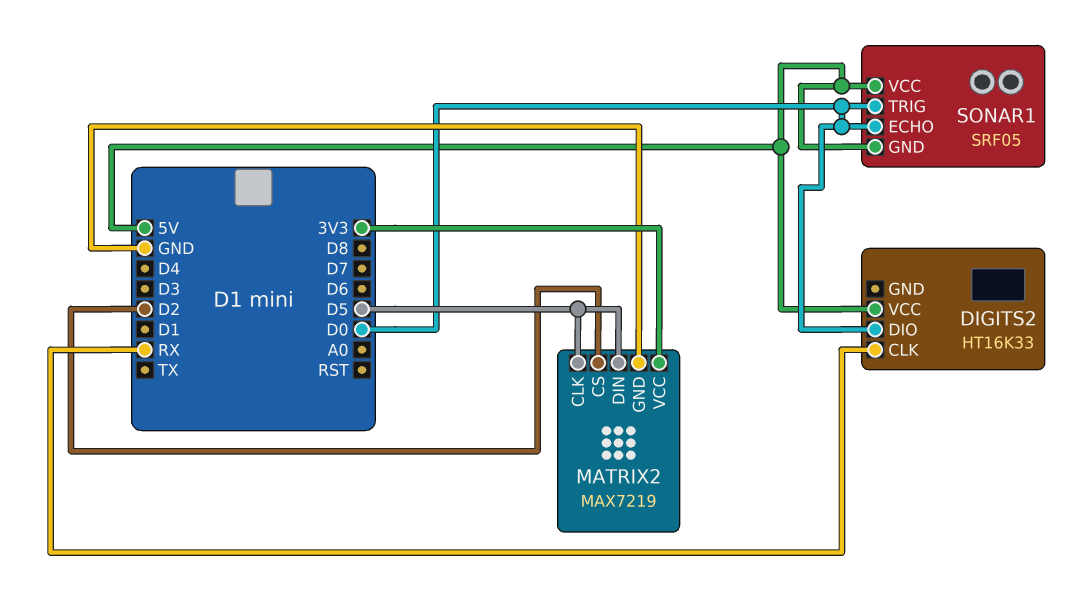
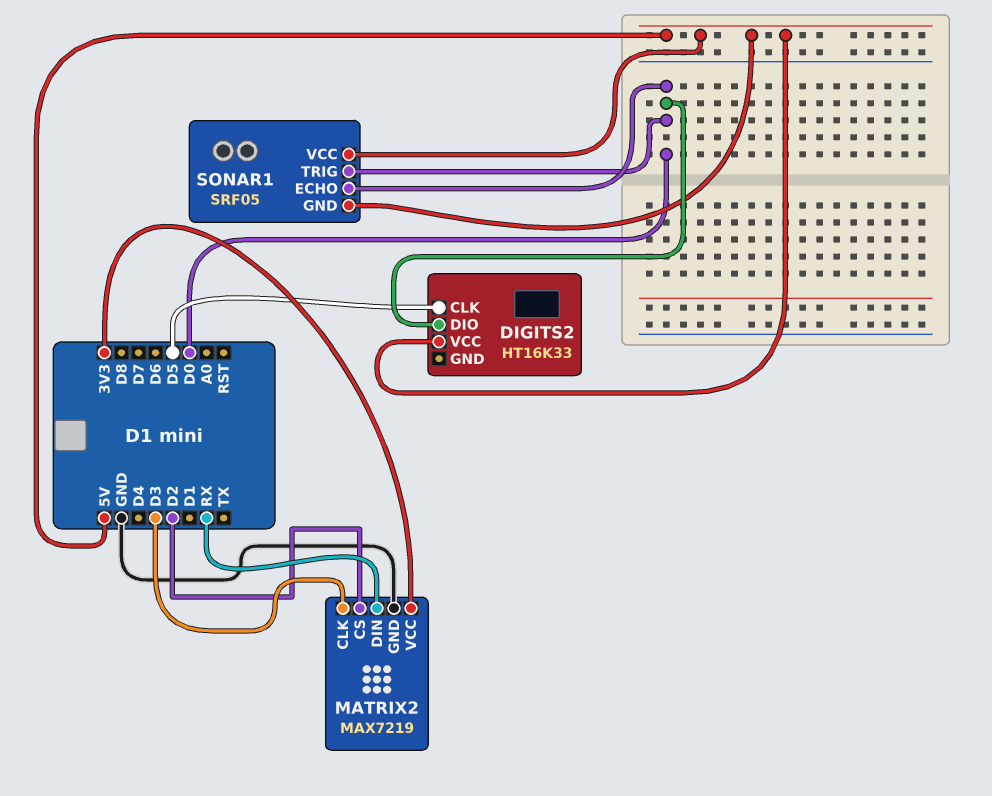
DIGITS2 pin CLK: RX -> D5
MATRIX2 pin CLK: D5 -> D3
MATRIX2 pin DIN: D5 -> RX

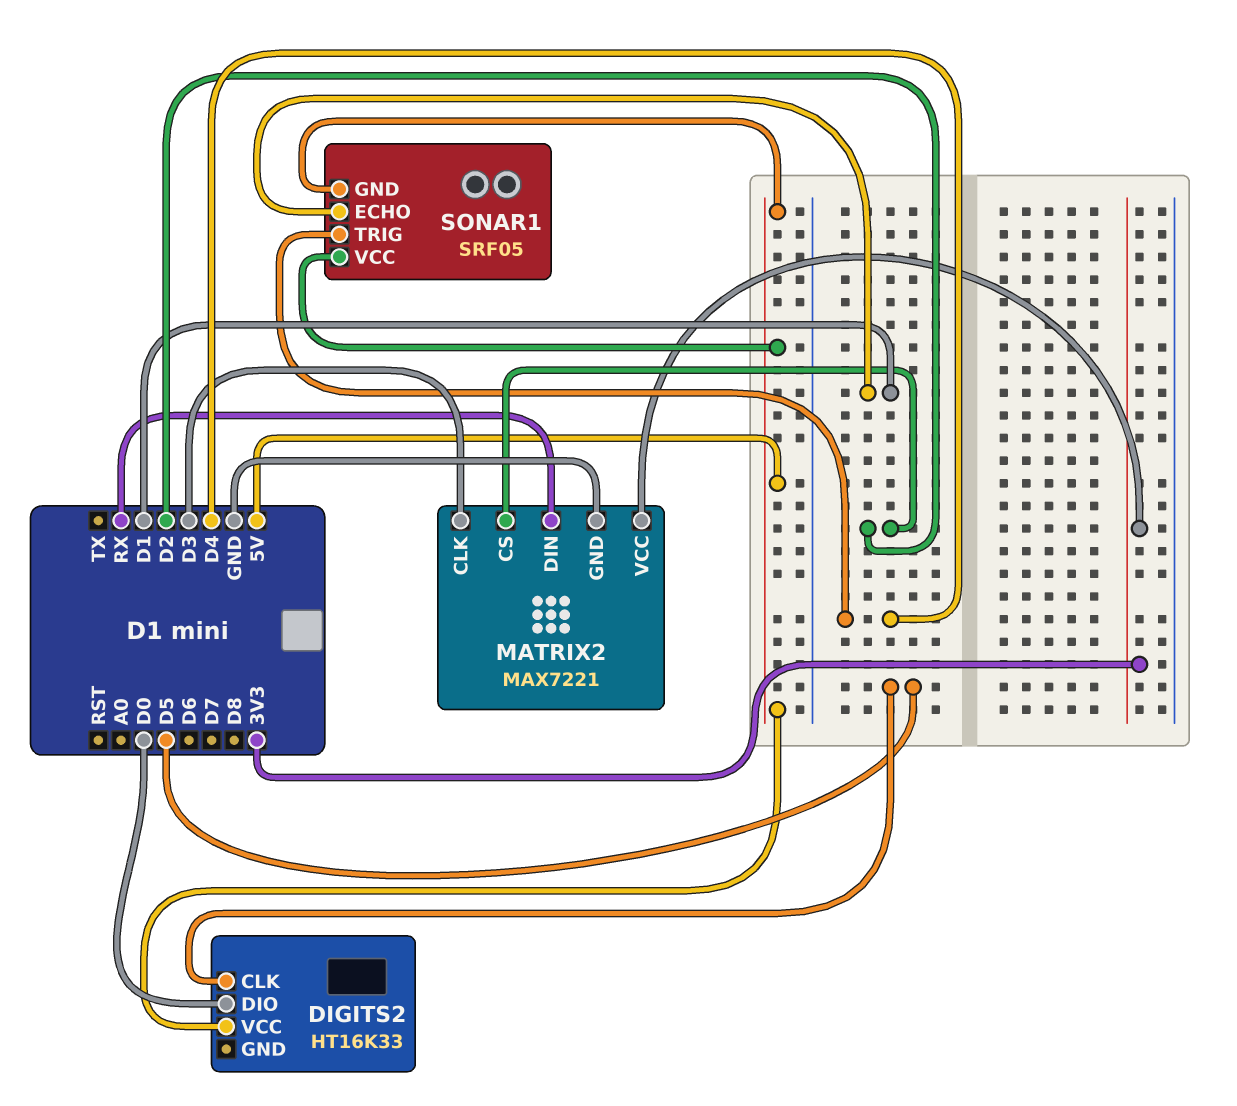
MATRIX2: MAX7219 -> MAX7221
SONAR1 pin ECHO: D0 -> D1
SONAR1 pin TRIG: D0 -> D4

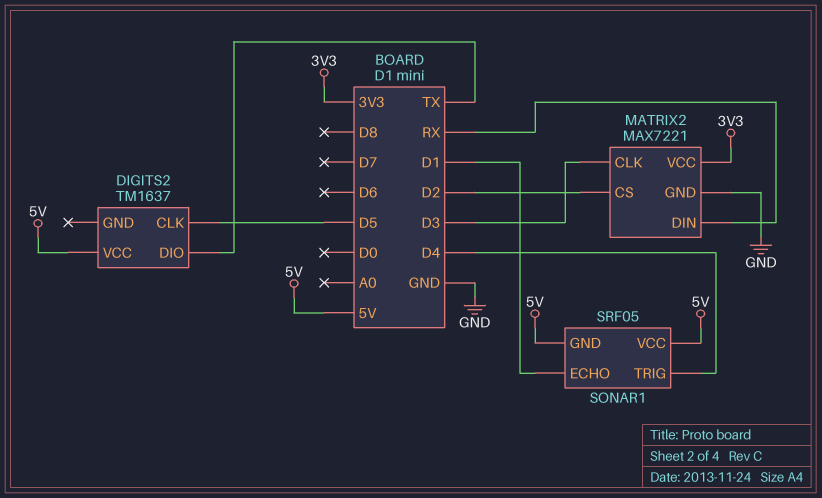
DIGITS2: HT16K33 -> TM1637
DIGITS2 pin DIO: D0 -> TX

